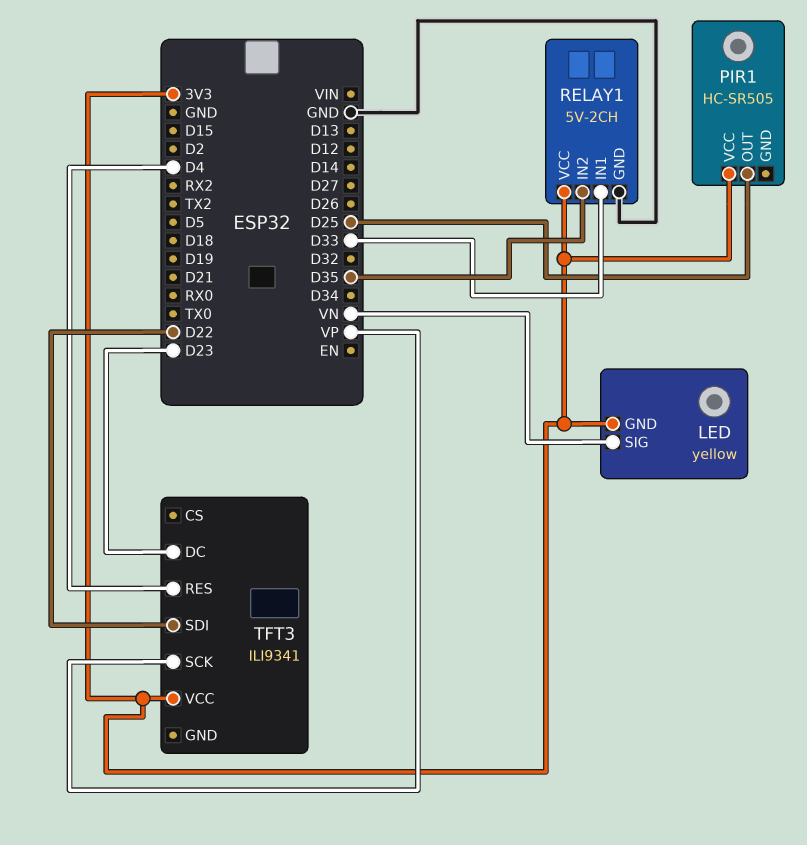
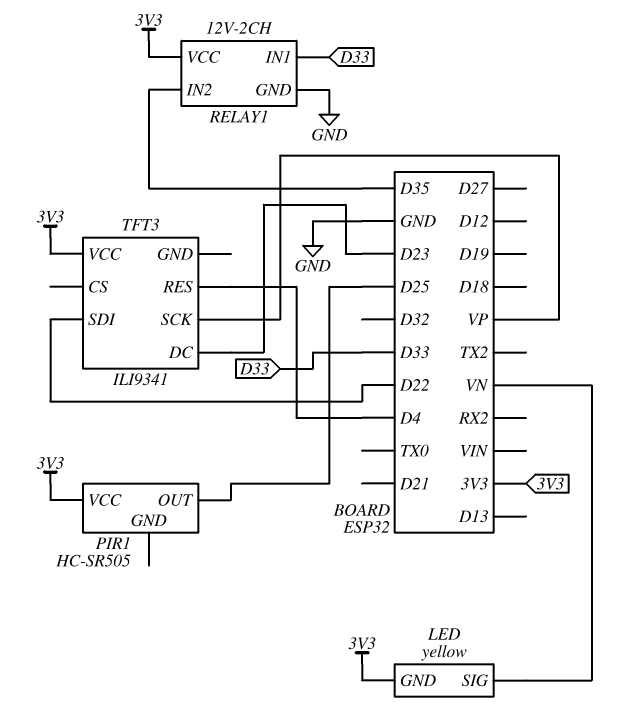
RELAY1: 5V-2CH -> 12V-2CH

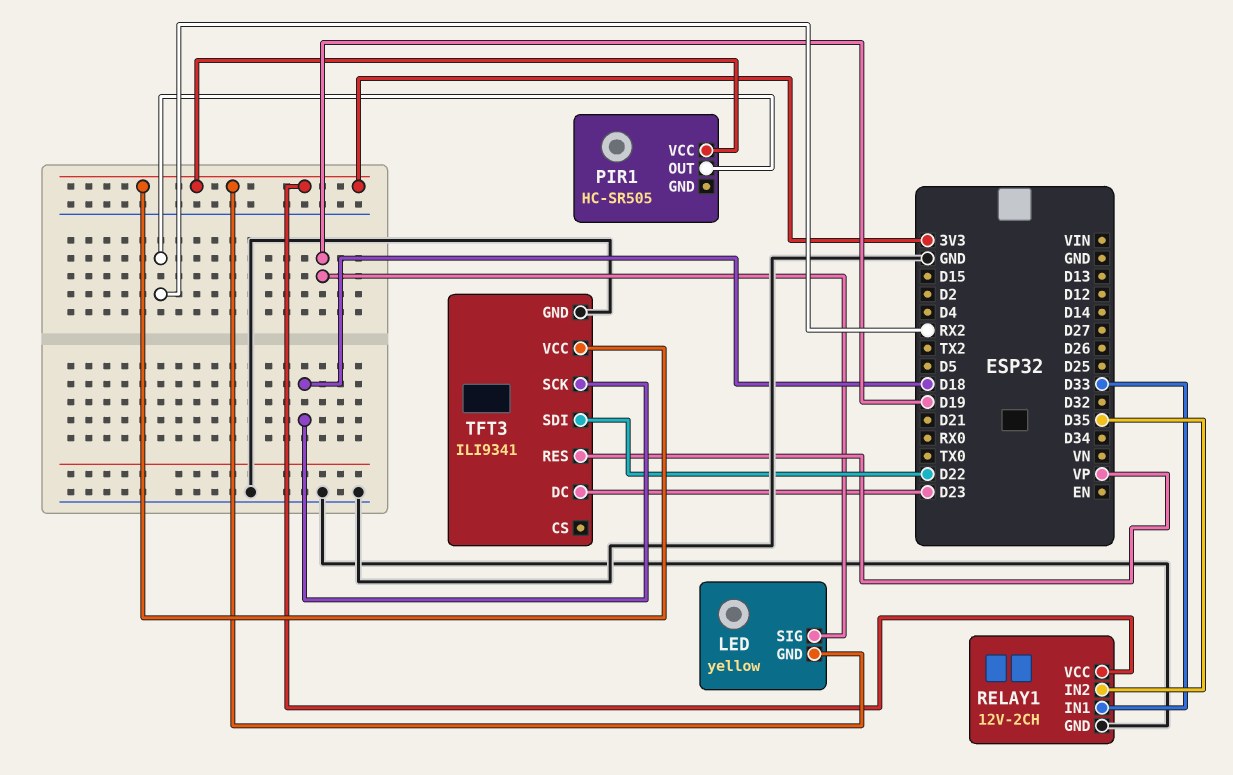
LED pin SIG: VN -> D19
PIR1 pin OUT: D25 -> RX2
TFT3 pin GND: none -> GND
TFT3 pin RES: D4 -> VP
TFT3 pin SCK: VP -> D18

